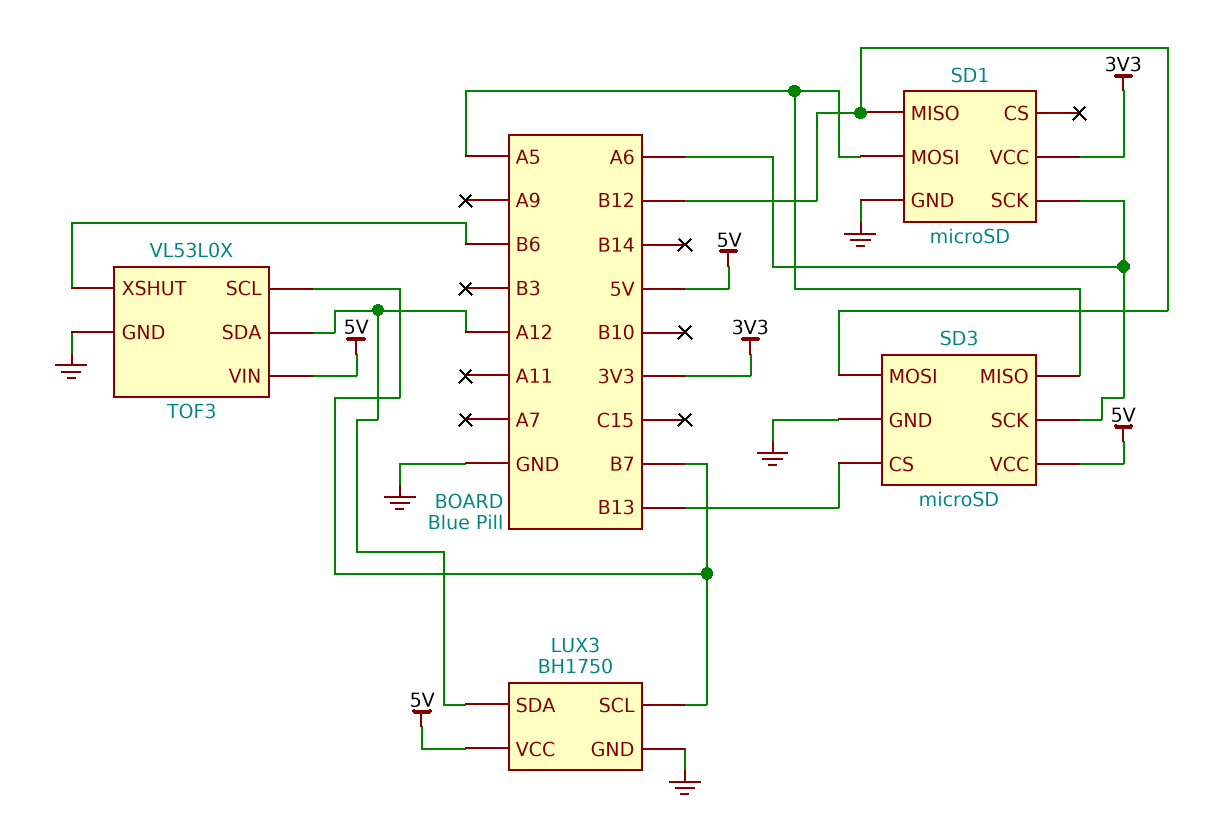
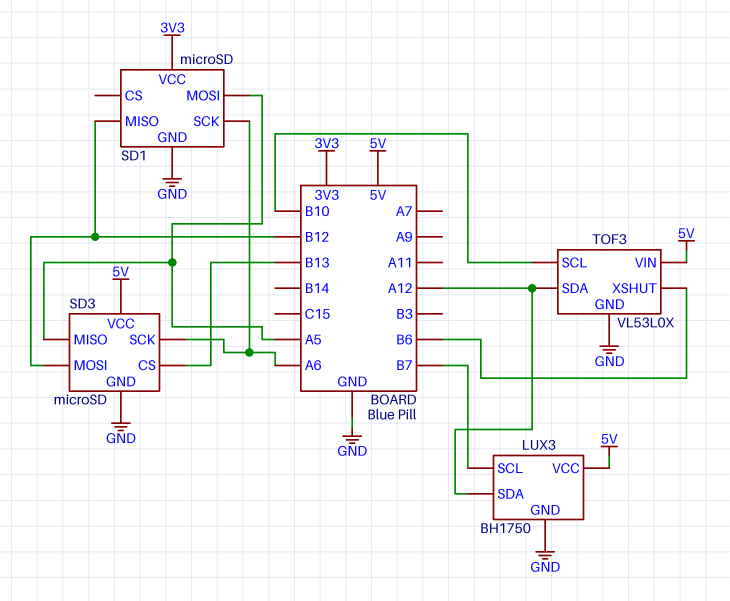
TOF3 pin SCL: B7 -> B10

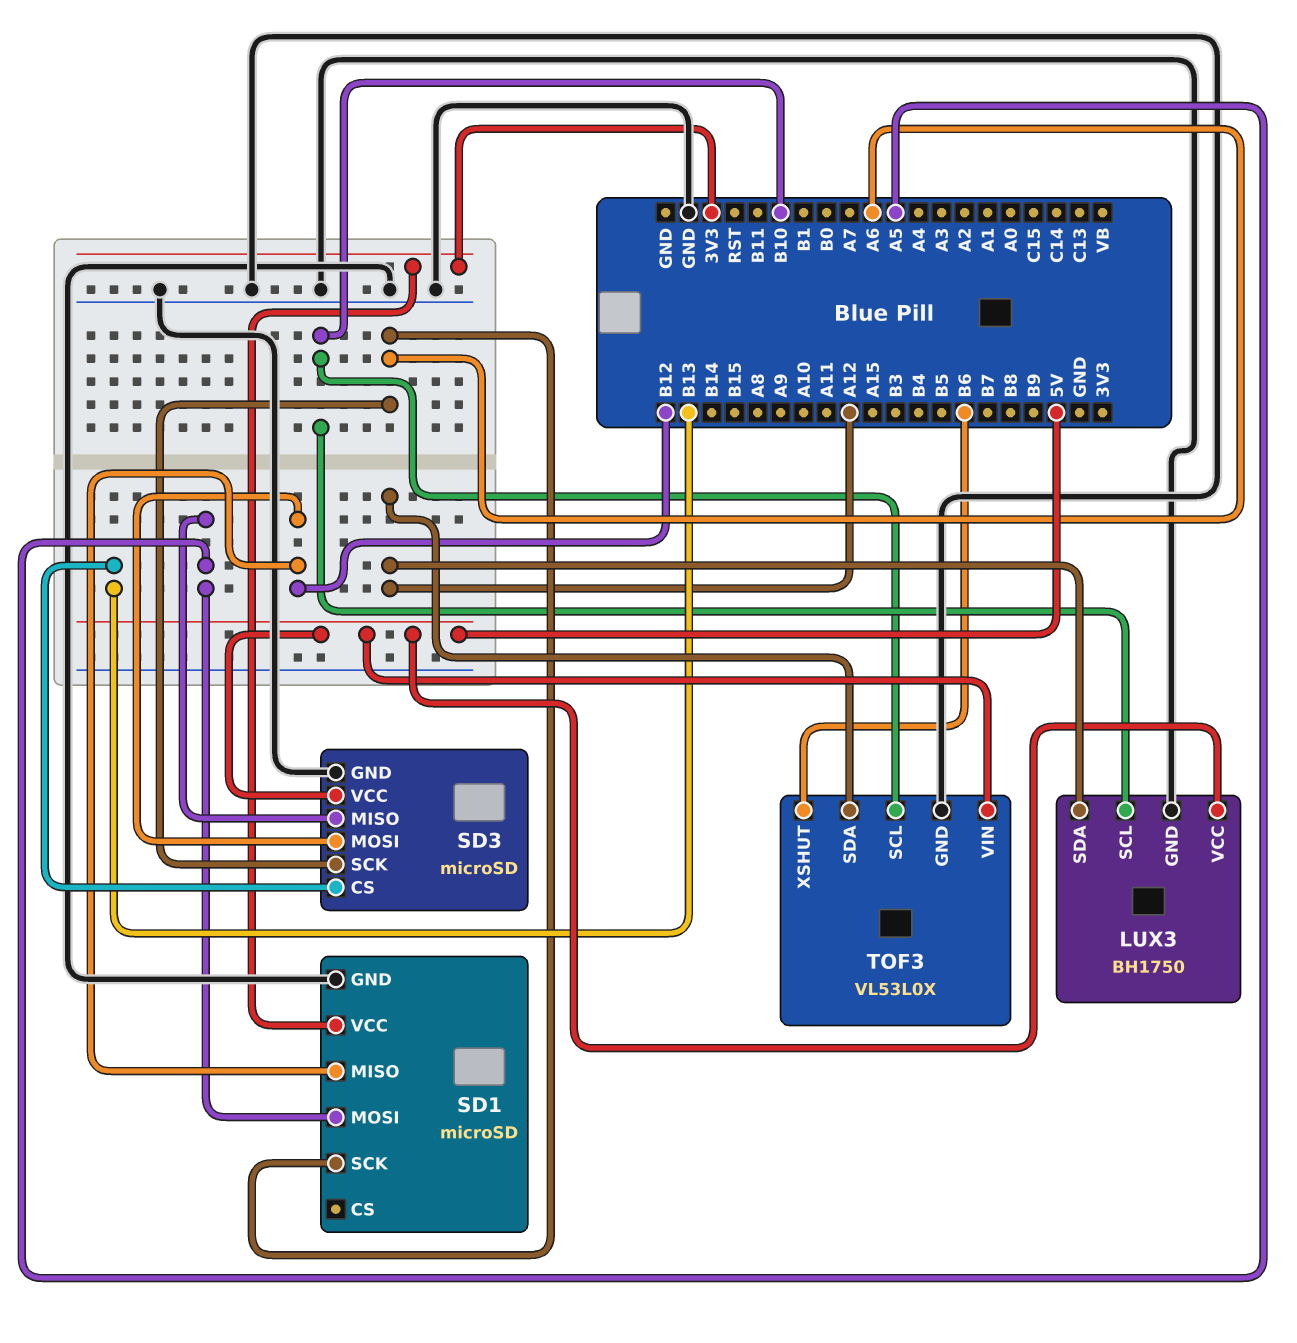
LUX3 pin SCL: B7 -> B10

